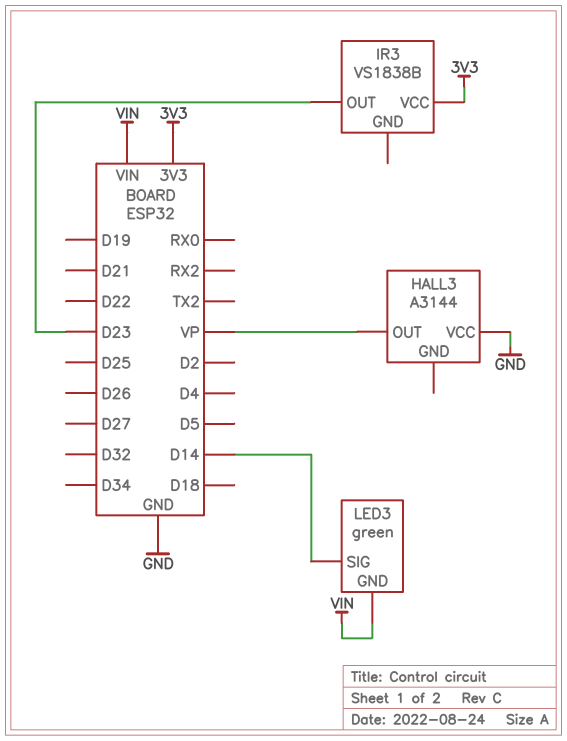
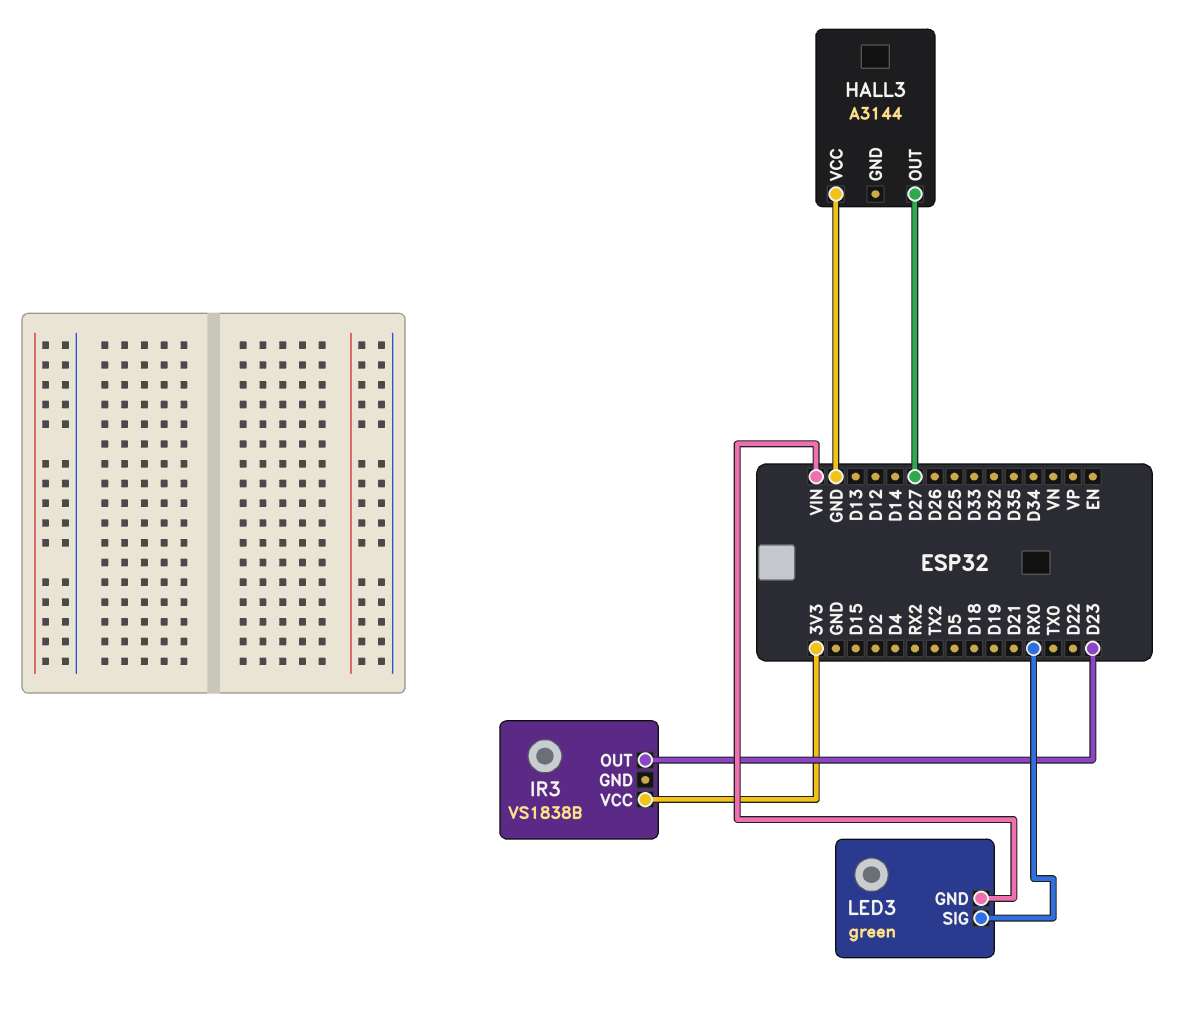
HALL3 pin OUT: VP -> D27
LED3 pin SIG: D14 -> RX0

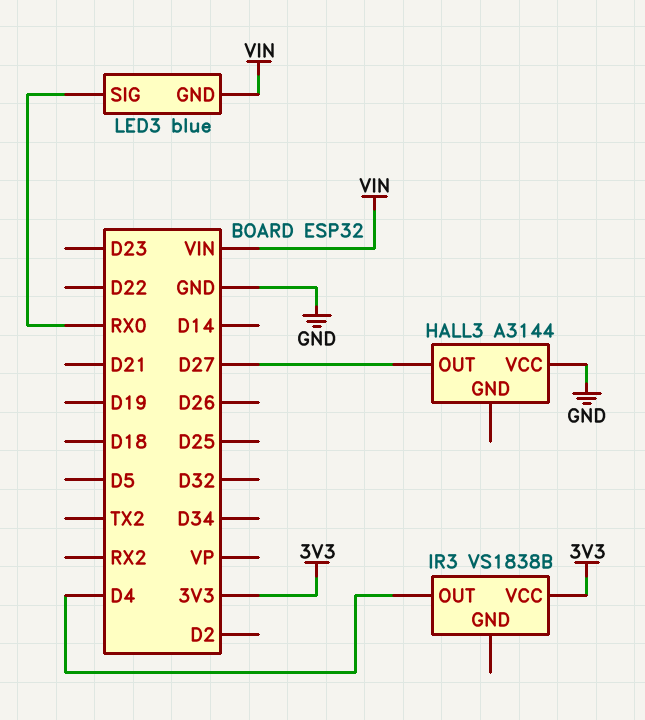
IR3 pin OUT: D23 -> D4
LED3: green -> blue

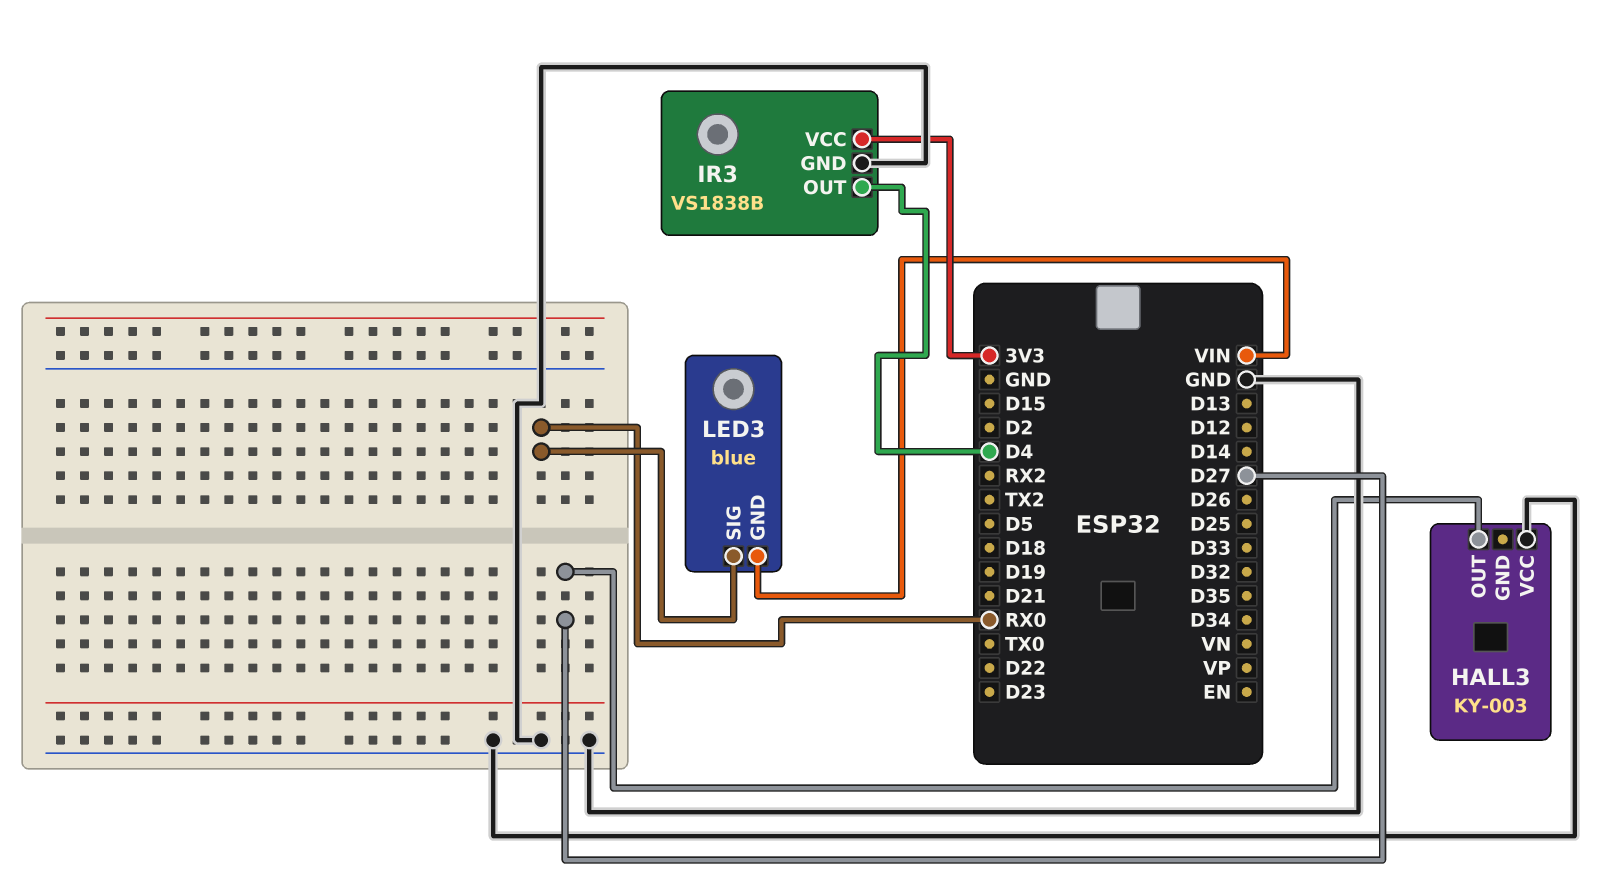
HALL3: A3144 -> KY-003
IR3 pin GND: none -> GND

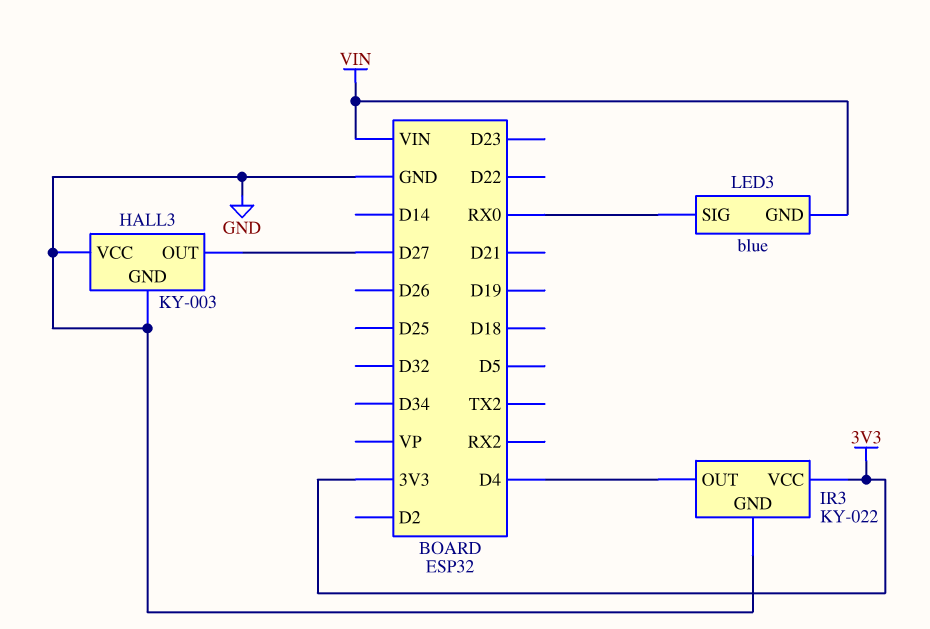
HALL3 pin GND: none -> GND
IR3: VS1838B -> KY-022

